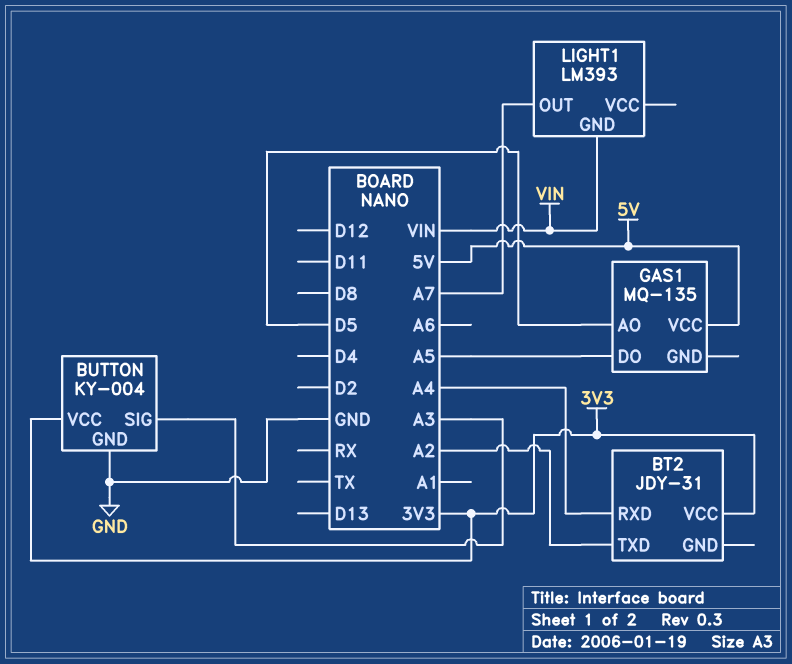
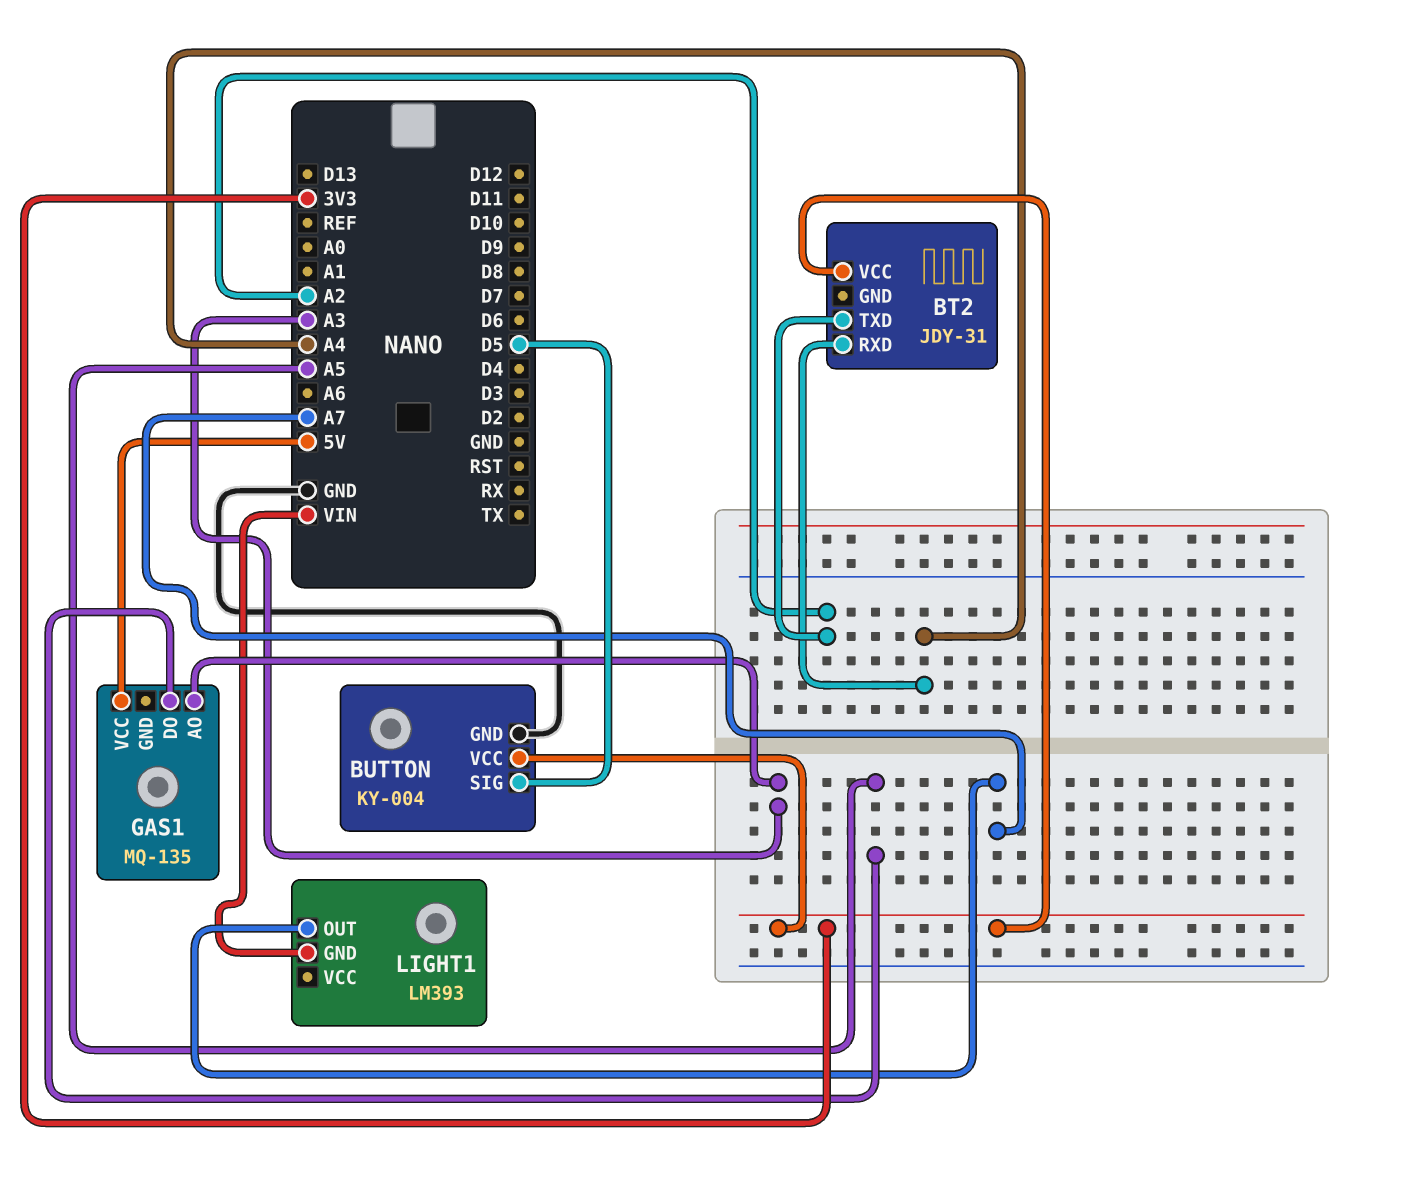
BUTTON pin SIG: A3 -> D5
GAS1 pin AO: D5 -> A3

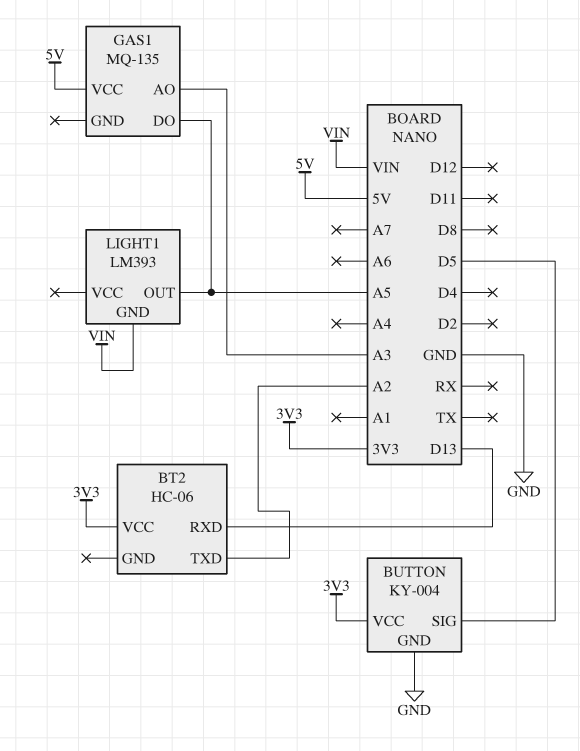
BT2: JDY-31 -> HC-06
BT2 pin RXD: A4 -> D13
LIGHT1 pin OUT: A7 -> A5

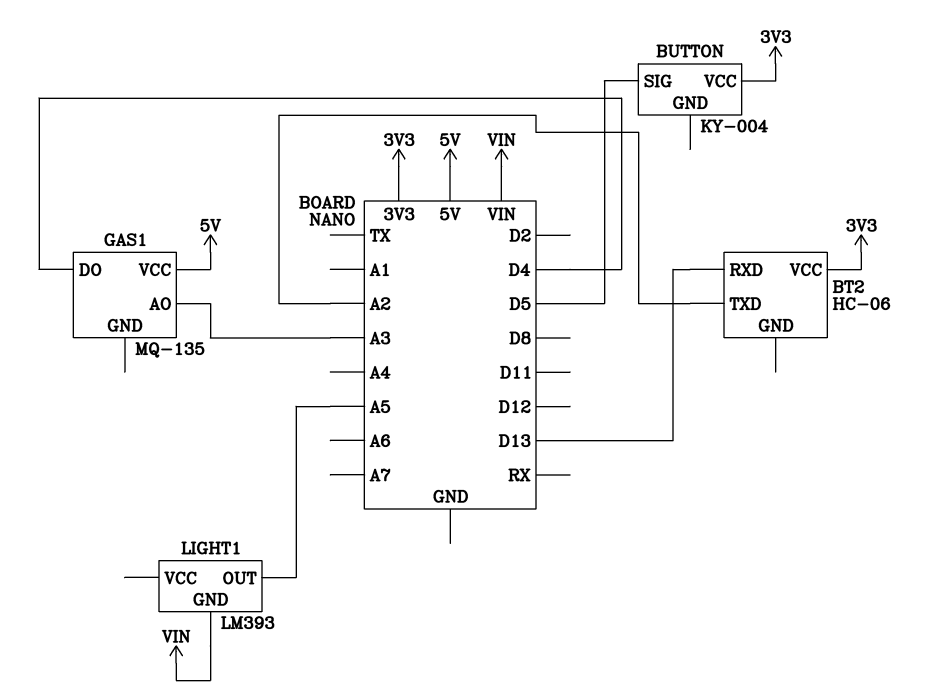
BUTTON pin GND: GND -> none
GAS1 pin DO: A5 -> D4

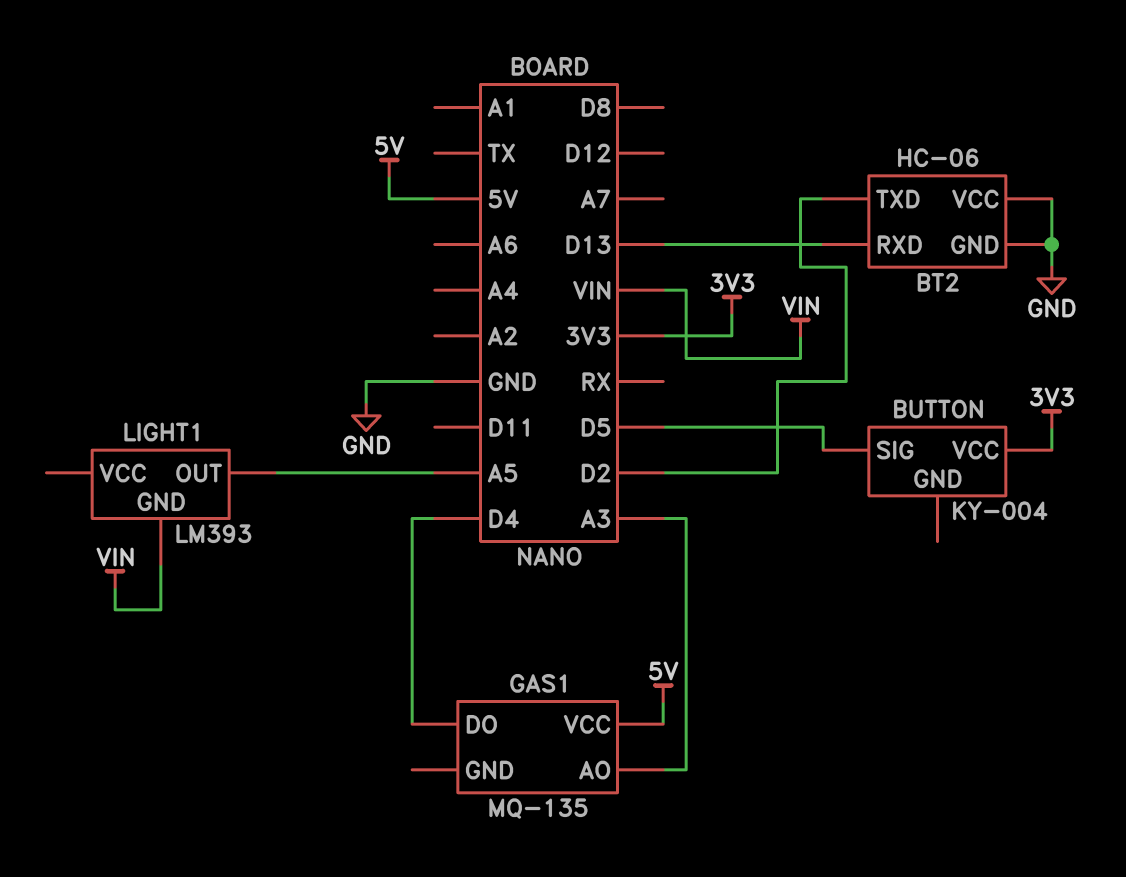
BT2 pin GND: none -> GND
BT2 pin TXD: A2 -> D2
BT2 pin VCC: 3V3 -> GND

